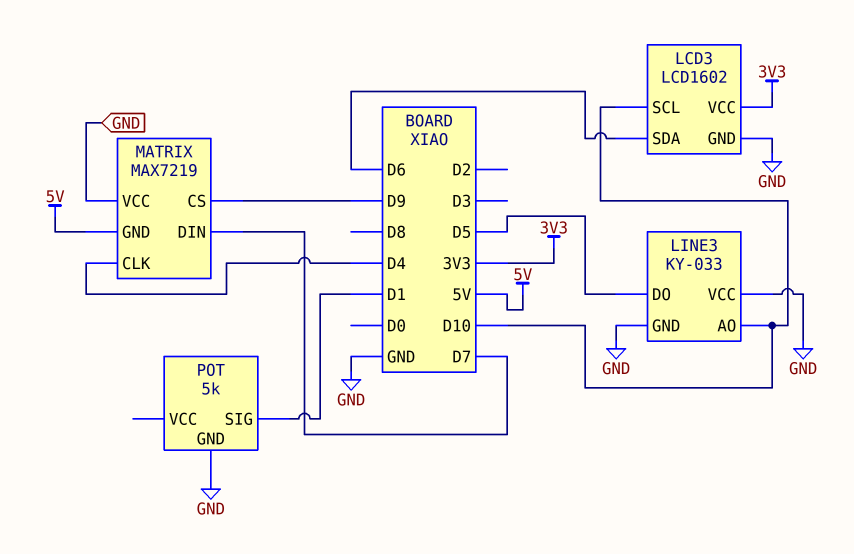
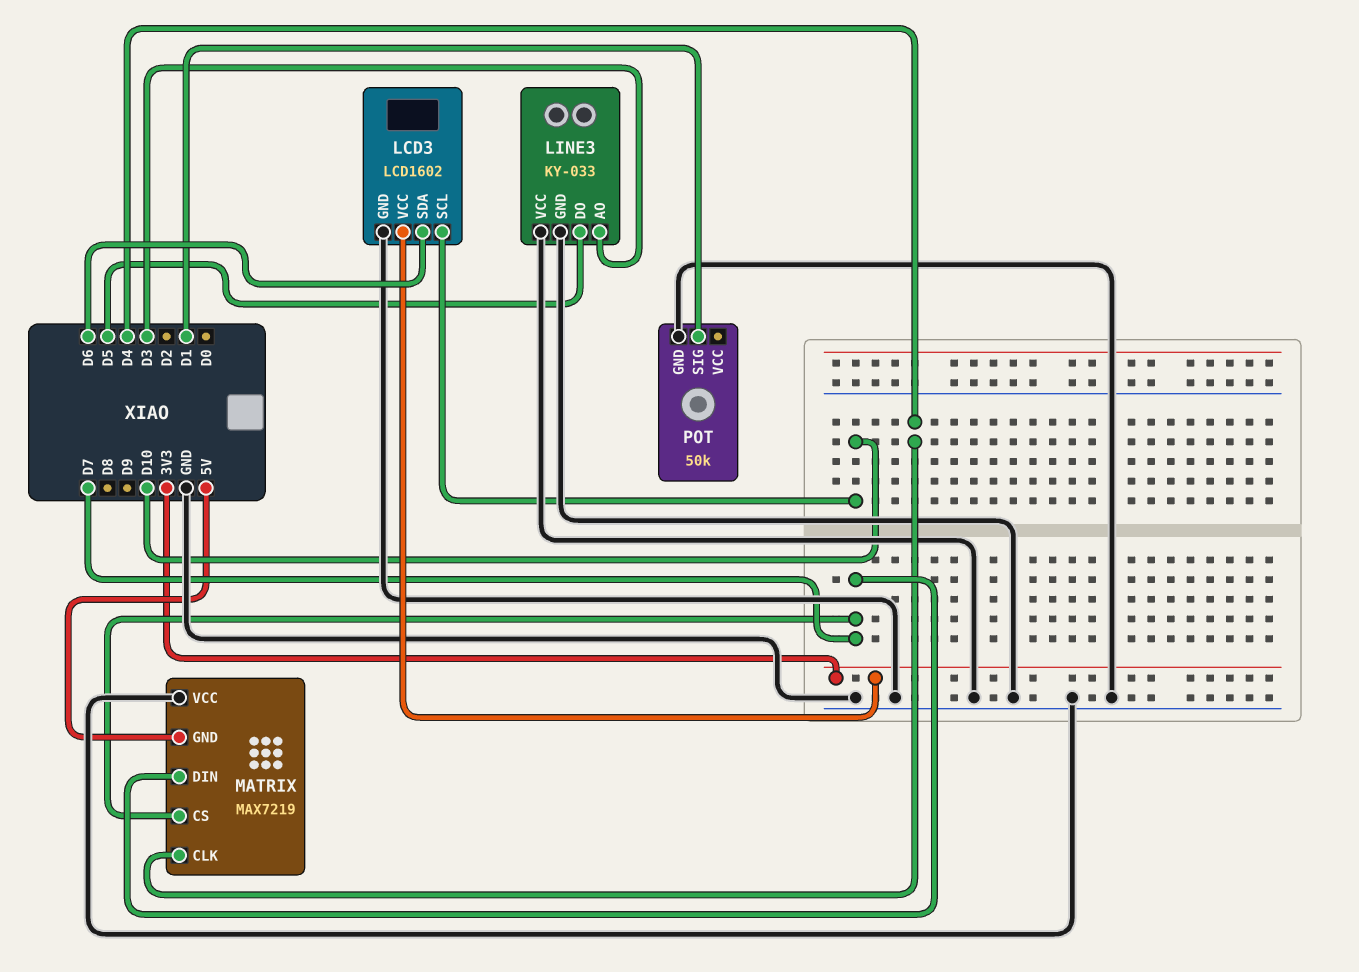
LINE3 pin AO: D10 -> D3
MATRIX pin CS: D9 -> D7
POT: 5k -> 50k

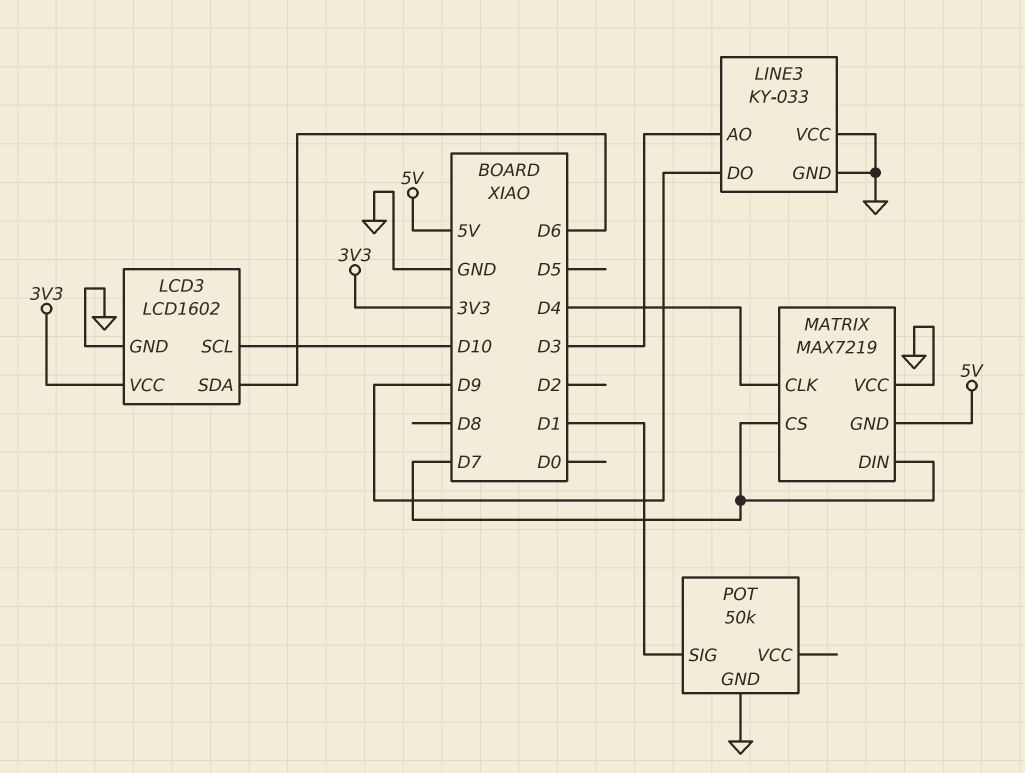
LINE3 pin DO: D5 -> D9

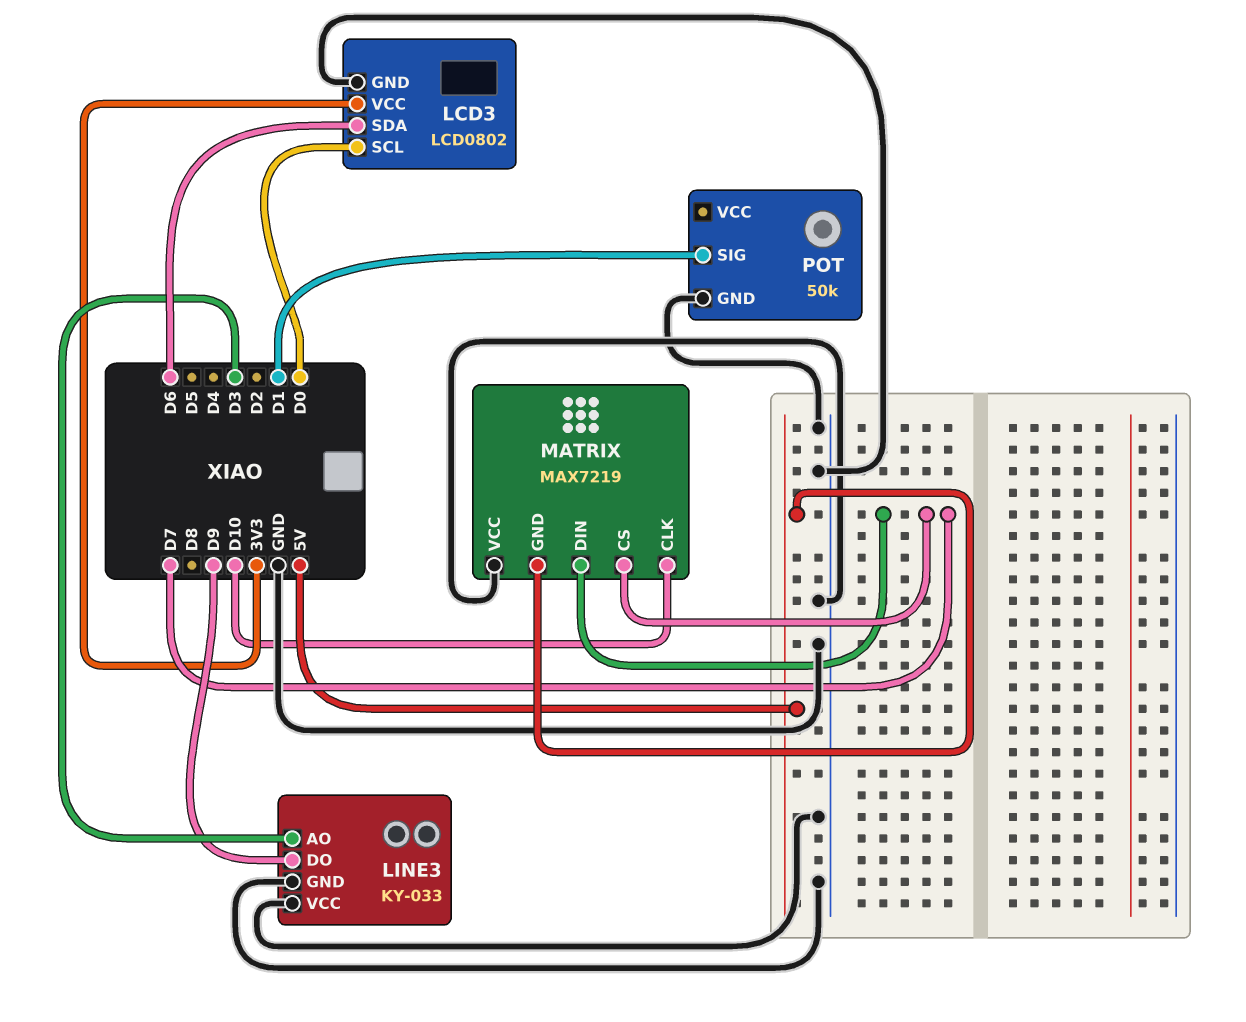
LCD3: LCD1602 -> LCD0802
LCD3 pin SCL: D10 -> D0
MATRIX pin CLK: D4 -> D10

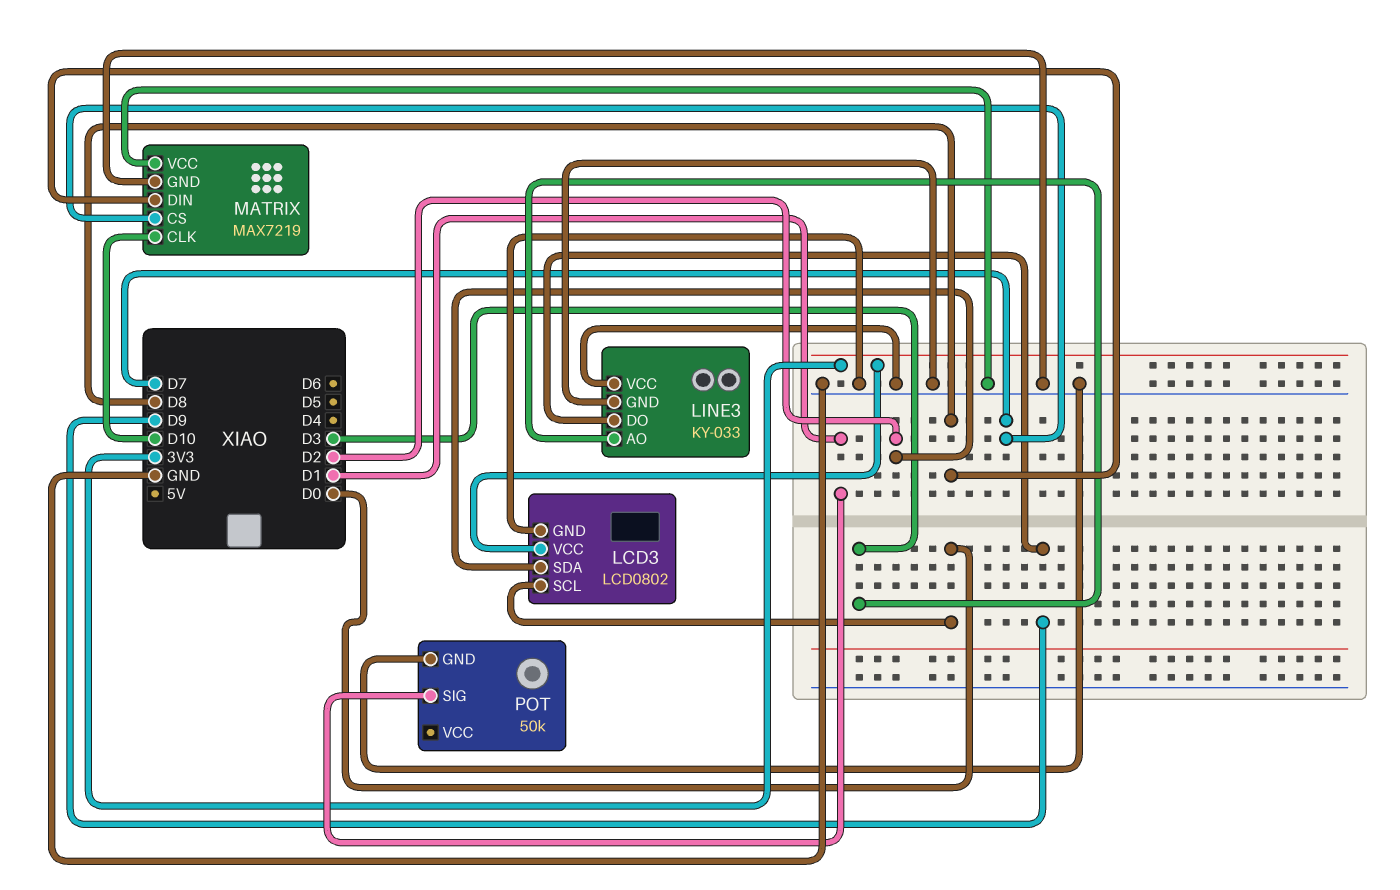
LCD3 pin SDA: D6 -> D2
MATRIX pin DIN: D7 -> D8
MATRIX pin GND: 5V -> GND

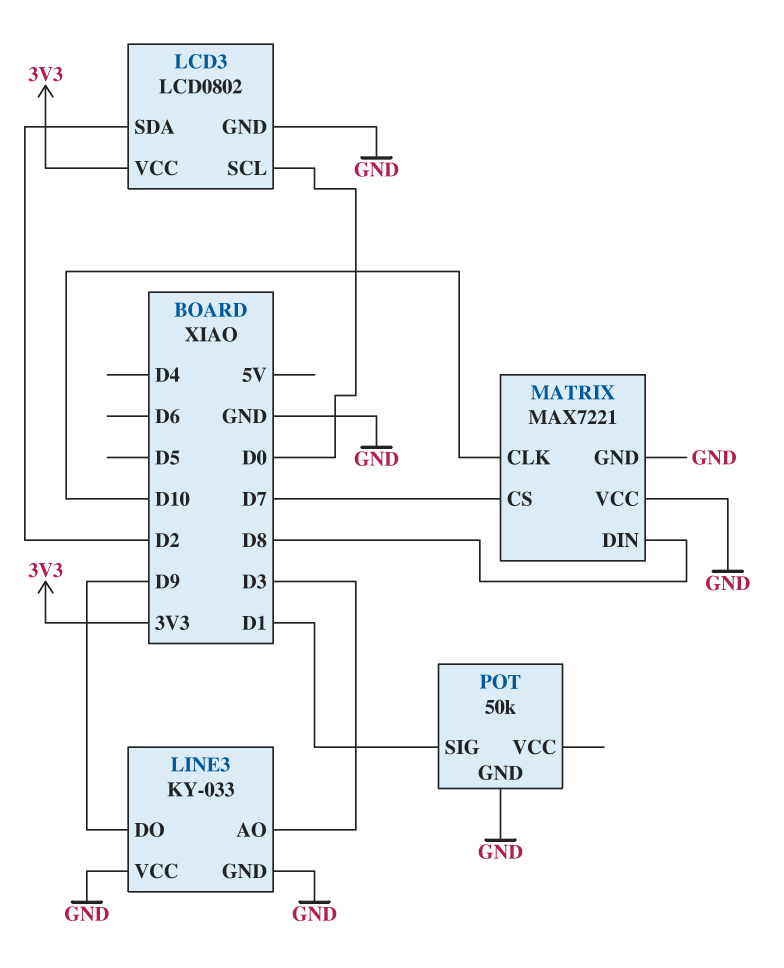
MATRIX: MAX7219 -> MAX7221

